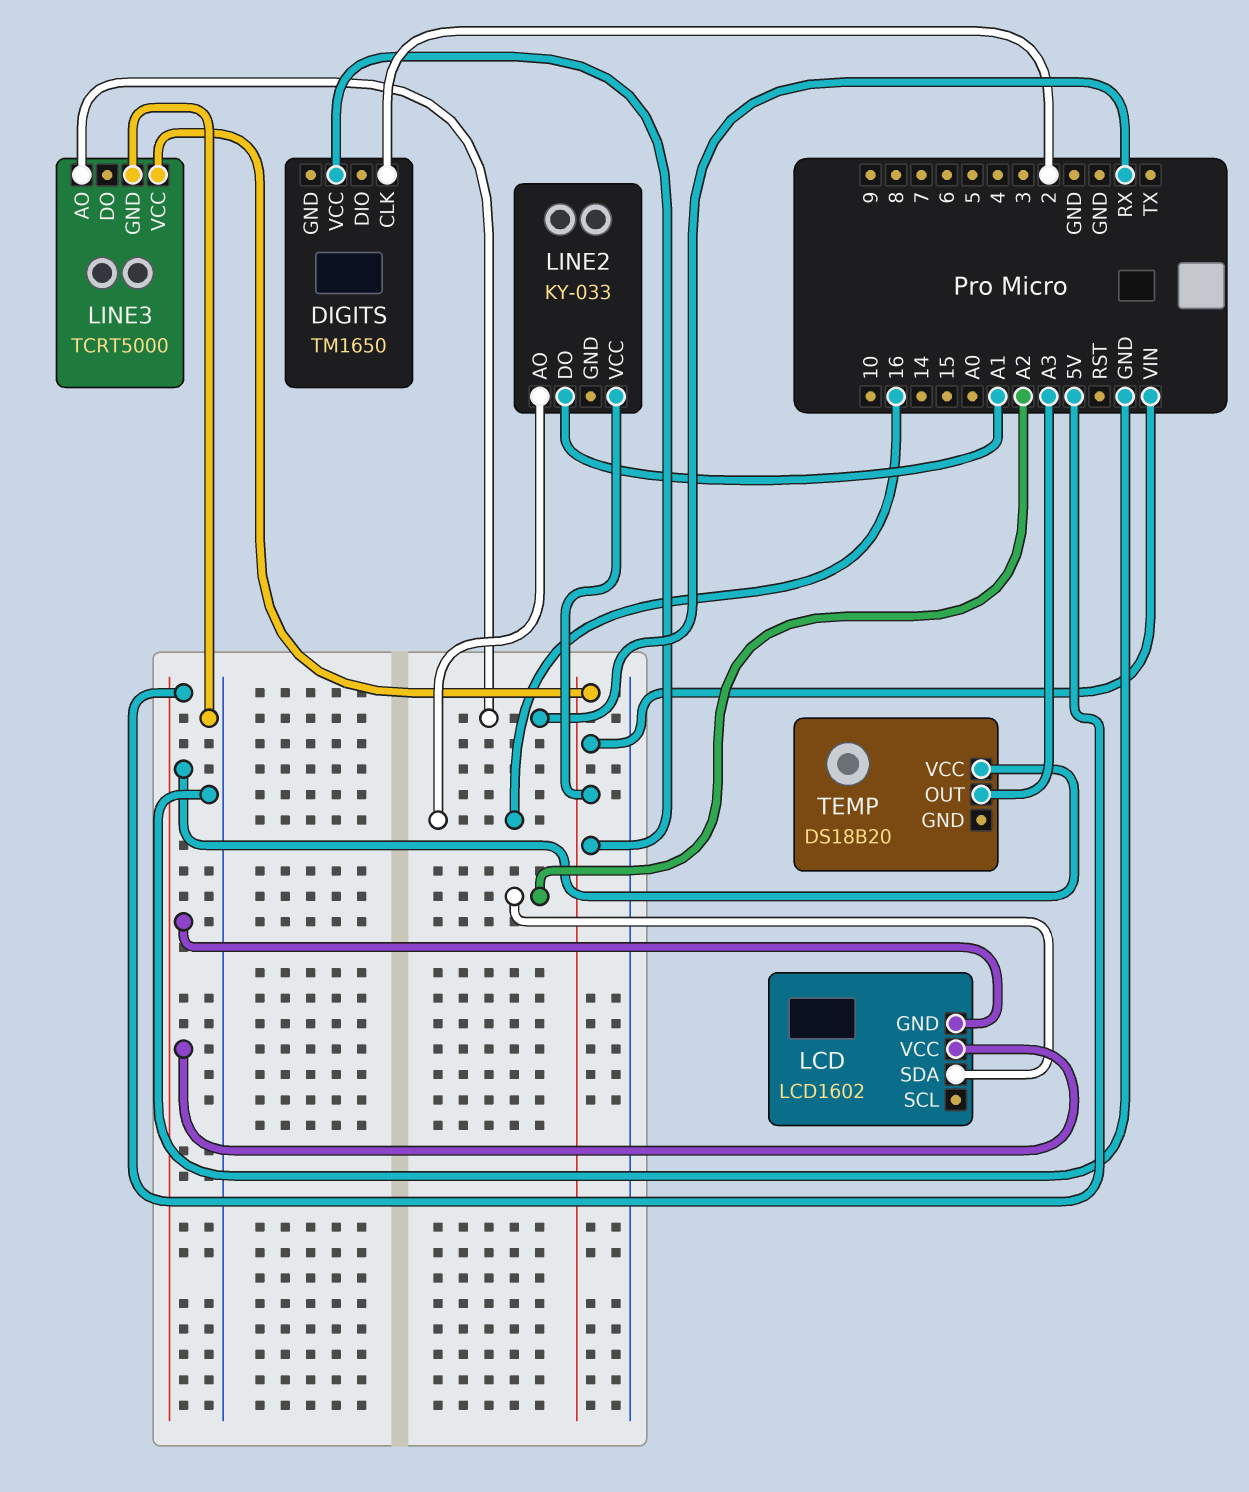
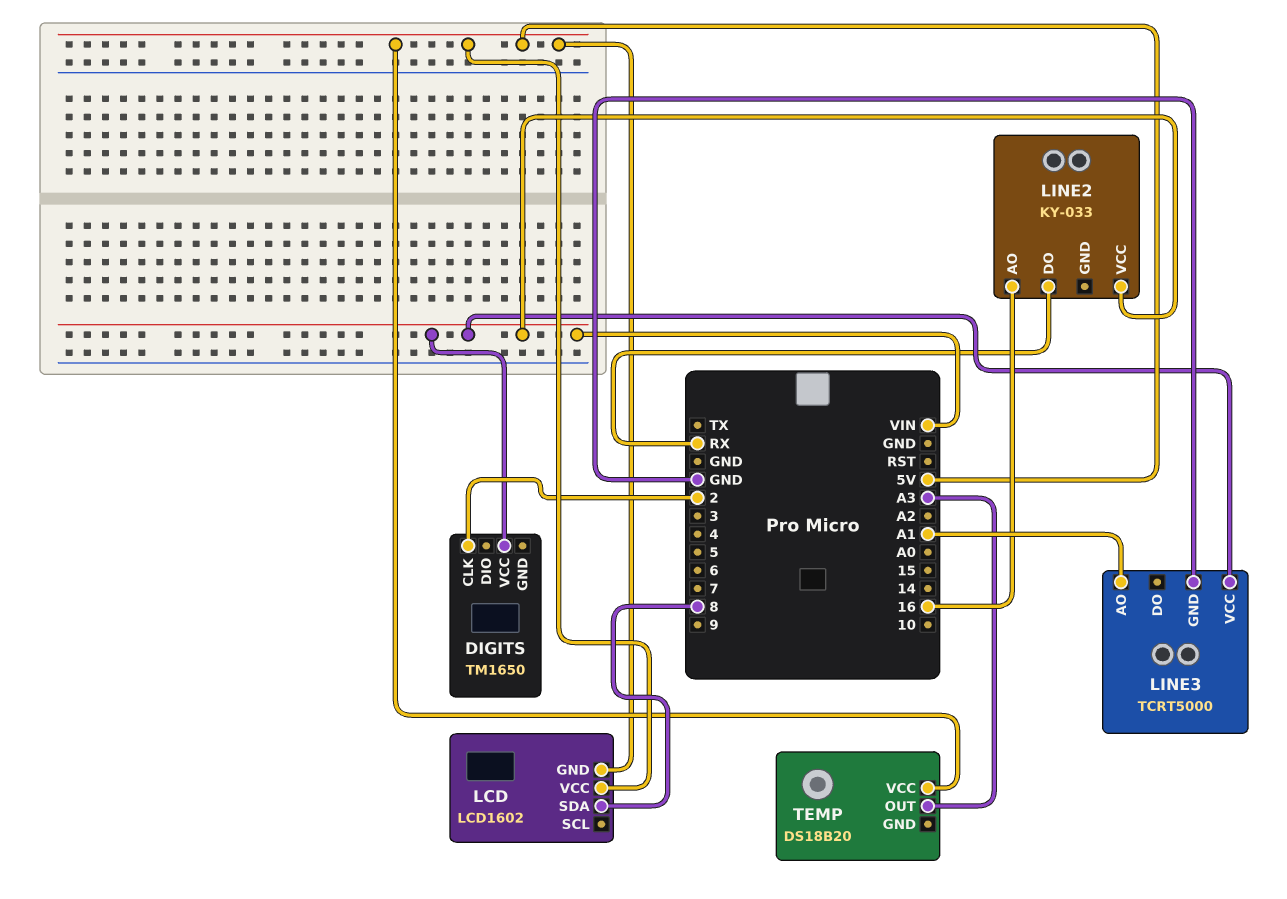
LCD pin SDA: A2 -> 8
LINE2 pin DO: A1 -> RX
LINE3 pin AO: RX -> A1

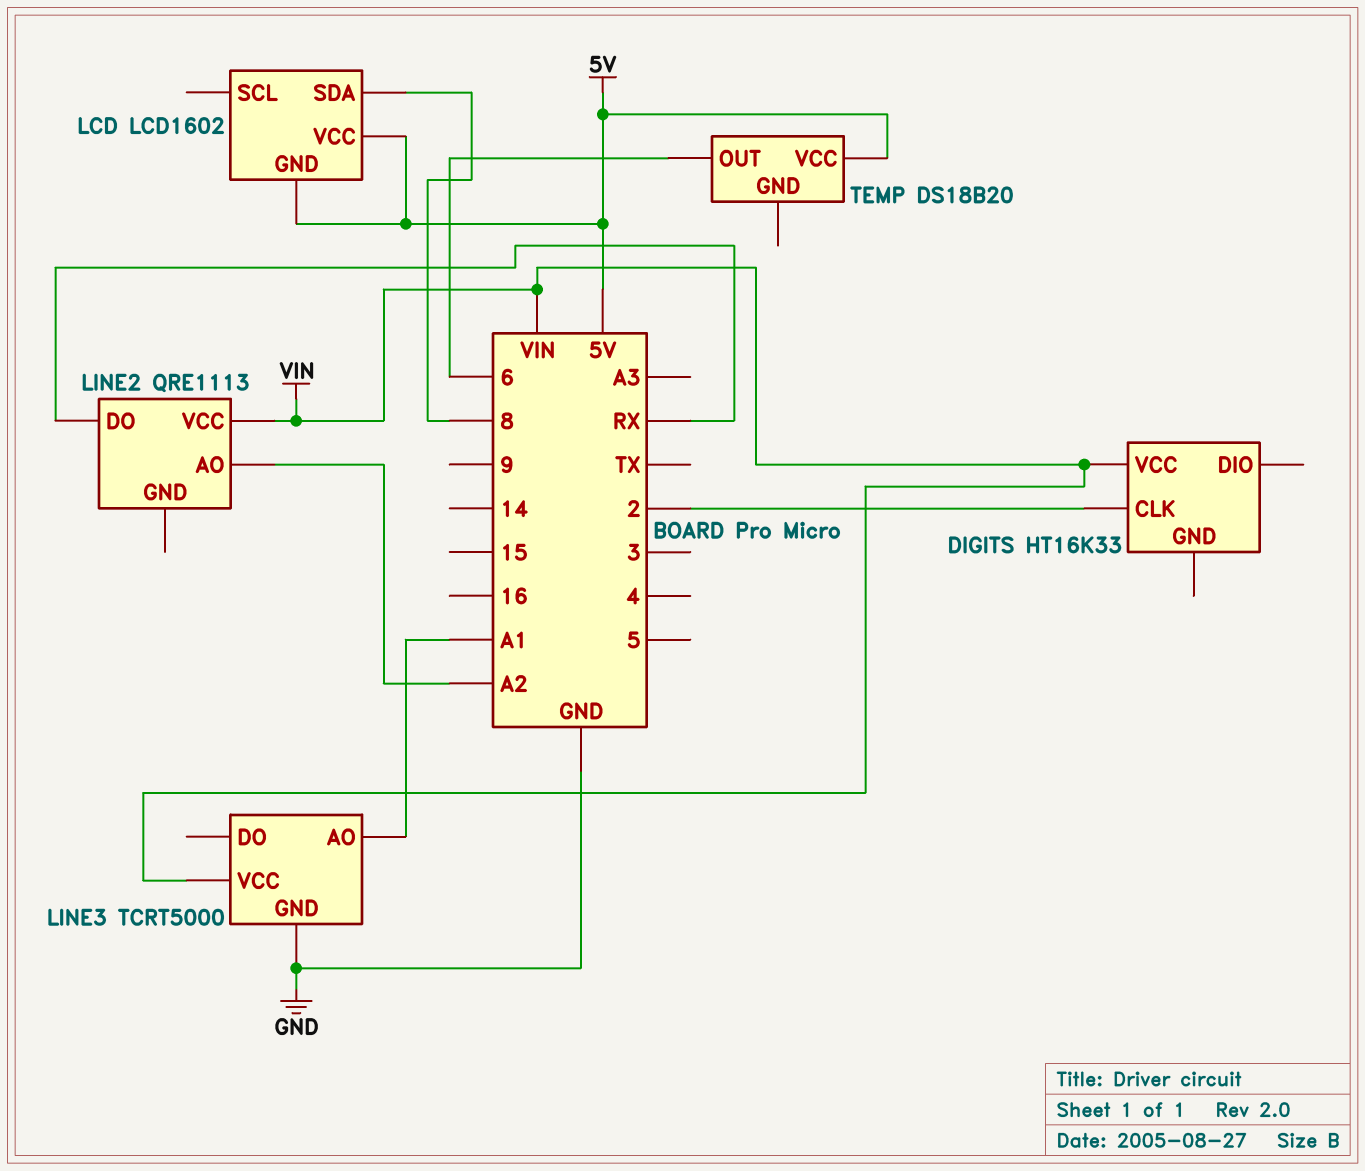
DIGITS: TM1650 -> HT16K33
LINE2: KY-033 -> QRE1113
LINE2 pin AO: 16 -> A2
TEMP pin OUT: A3 -> 6

